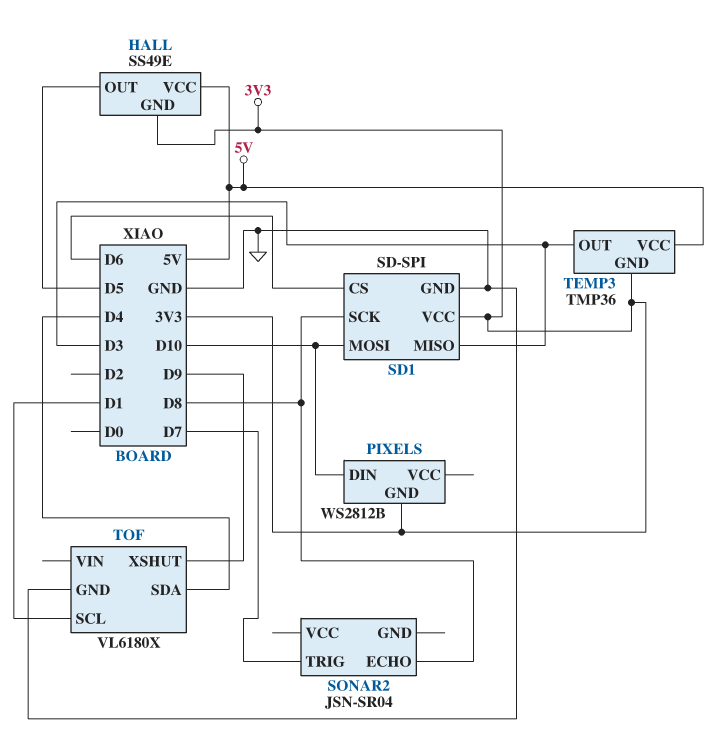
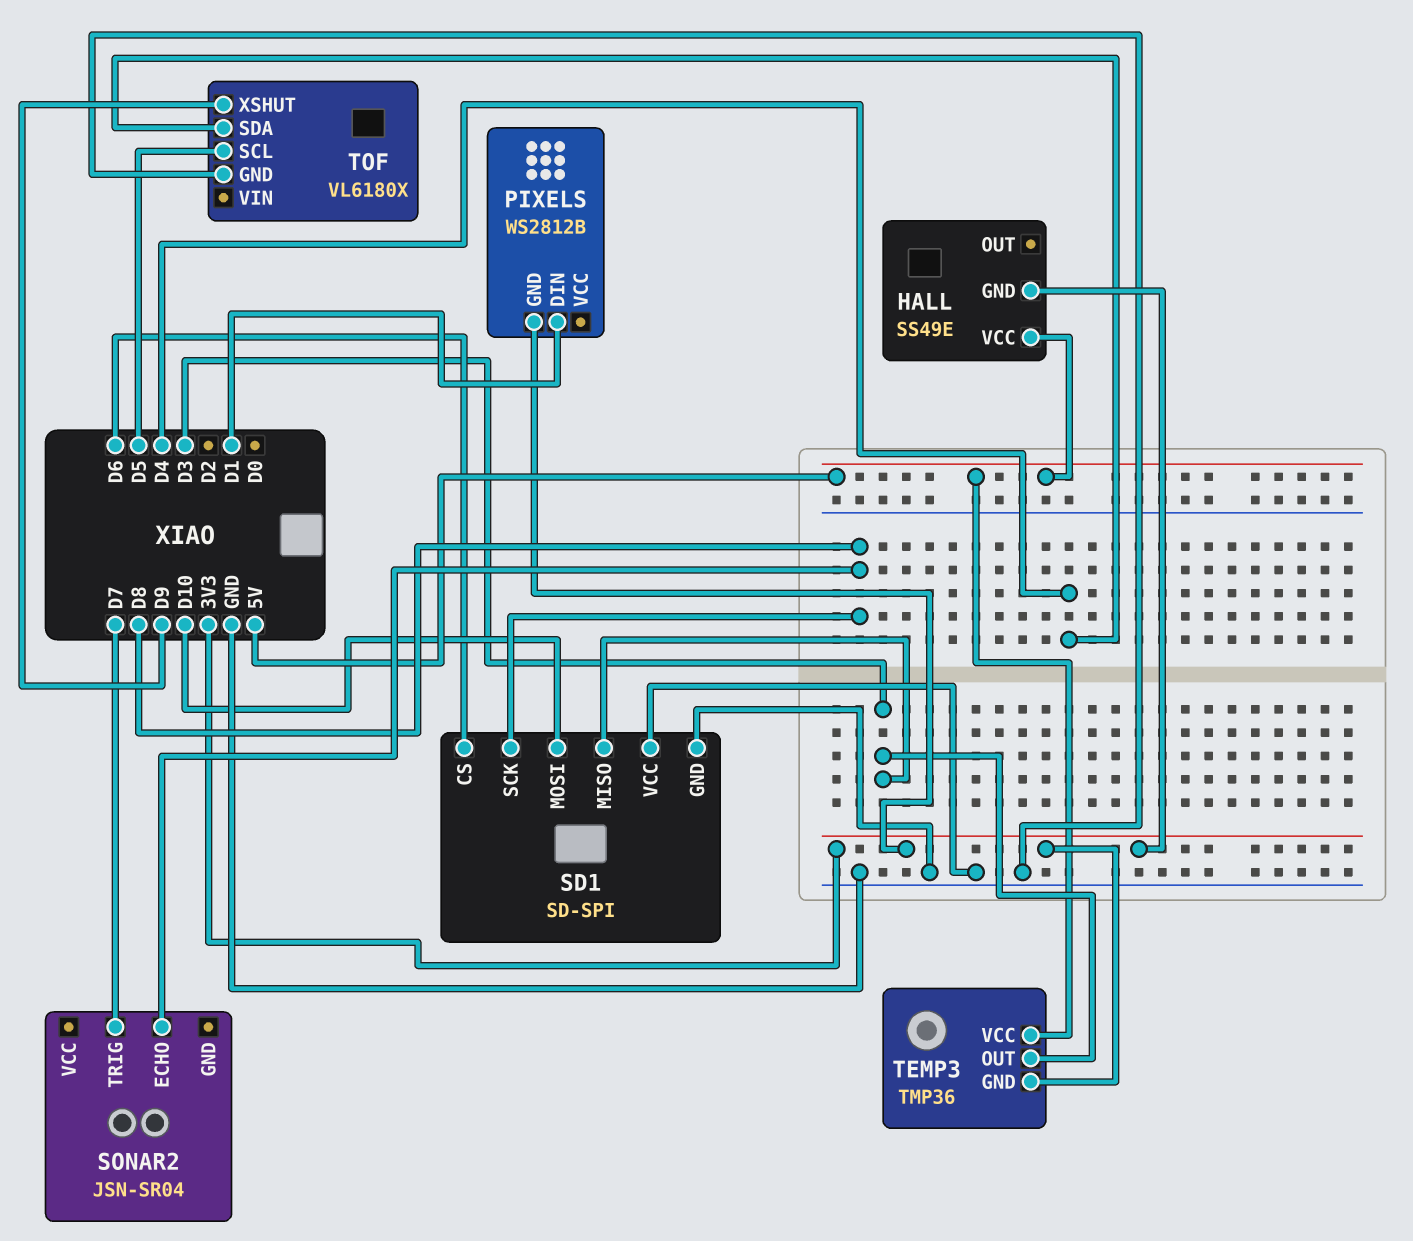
HALL pin OUT: D5 -> none
PIXELS pin DIN: D10 -> D1
SD1 pin VCC: 3V3 -> GND
TOF pin SCL: D1 -> D5

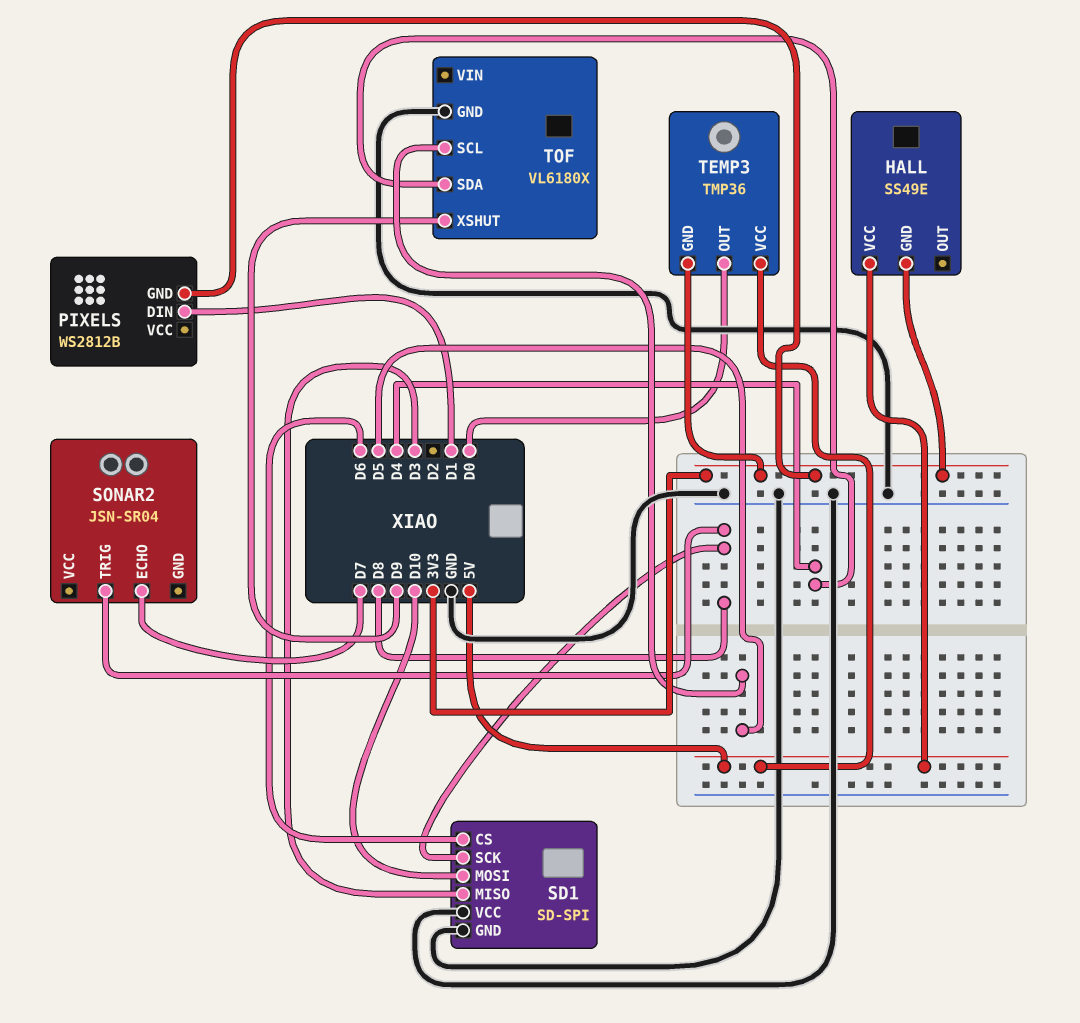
SONAR2 pin ECHO: D8 -> D7
SONAR2 pin TRIG: D7 -> D8
TEMP3 pin OUT: D3 -> D0

